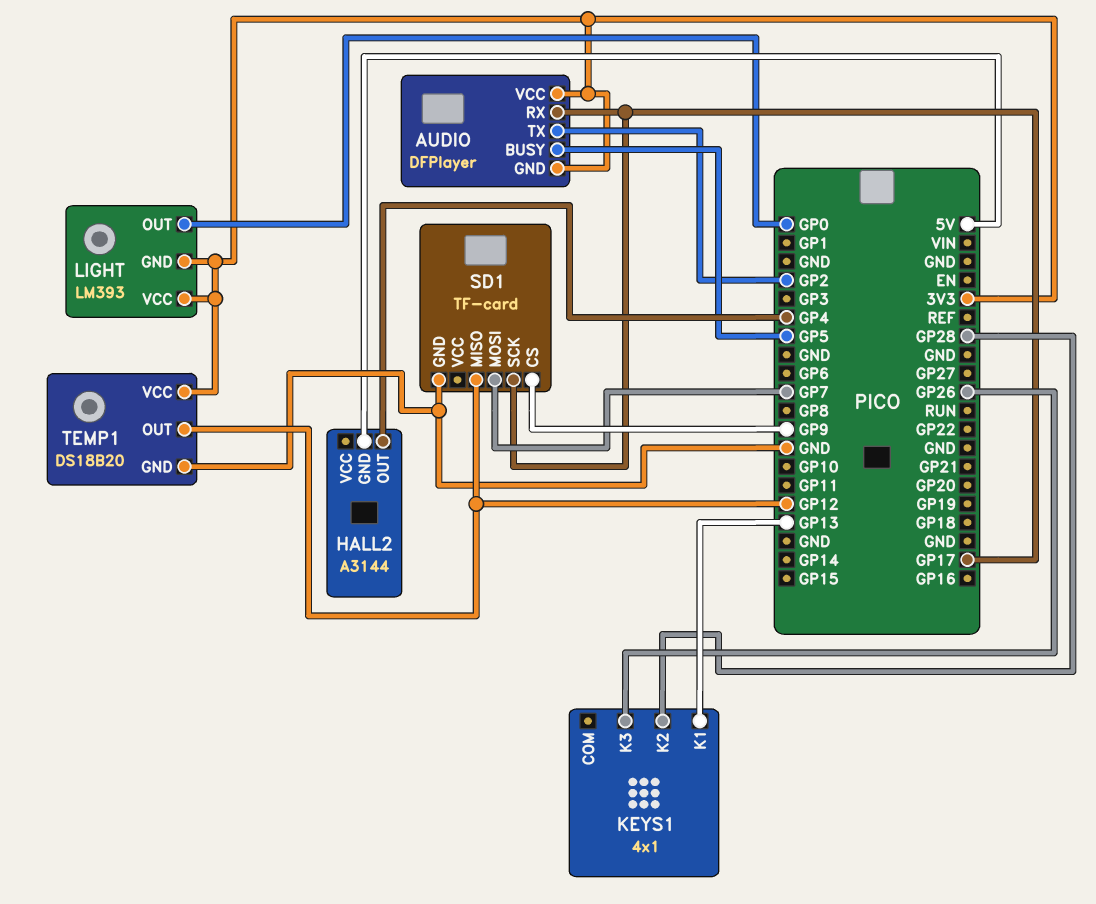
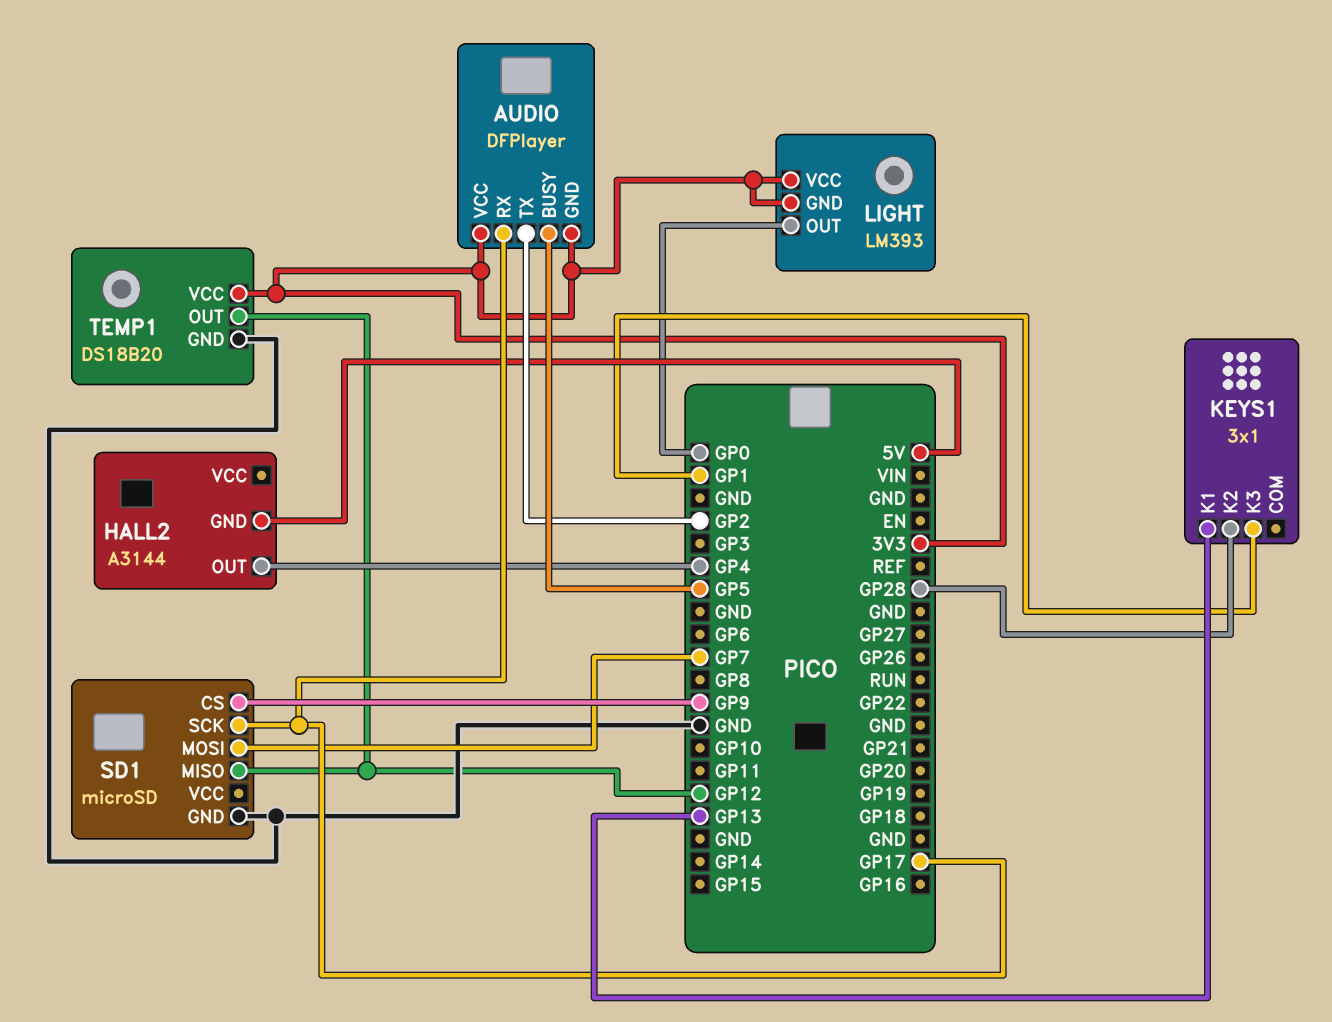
KEYS1: 4x1 -> 3x1
KEYS1 pin K3: GP26 -> GP1
SD1: TF-card -> microSD

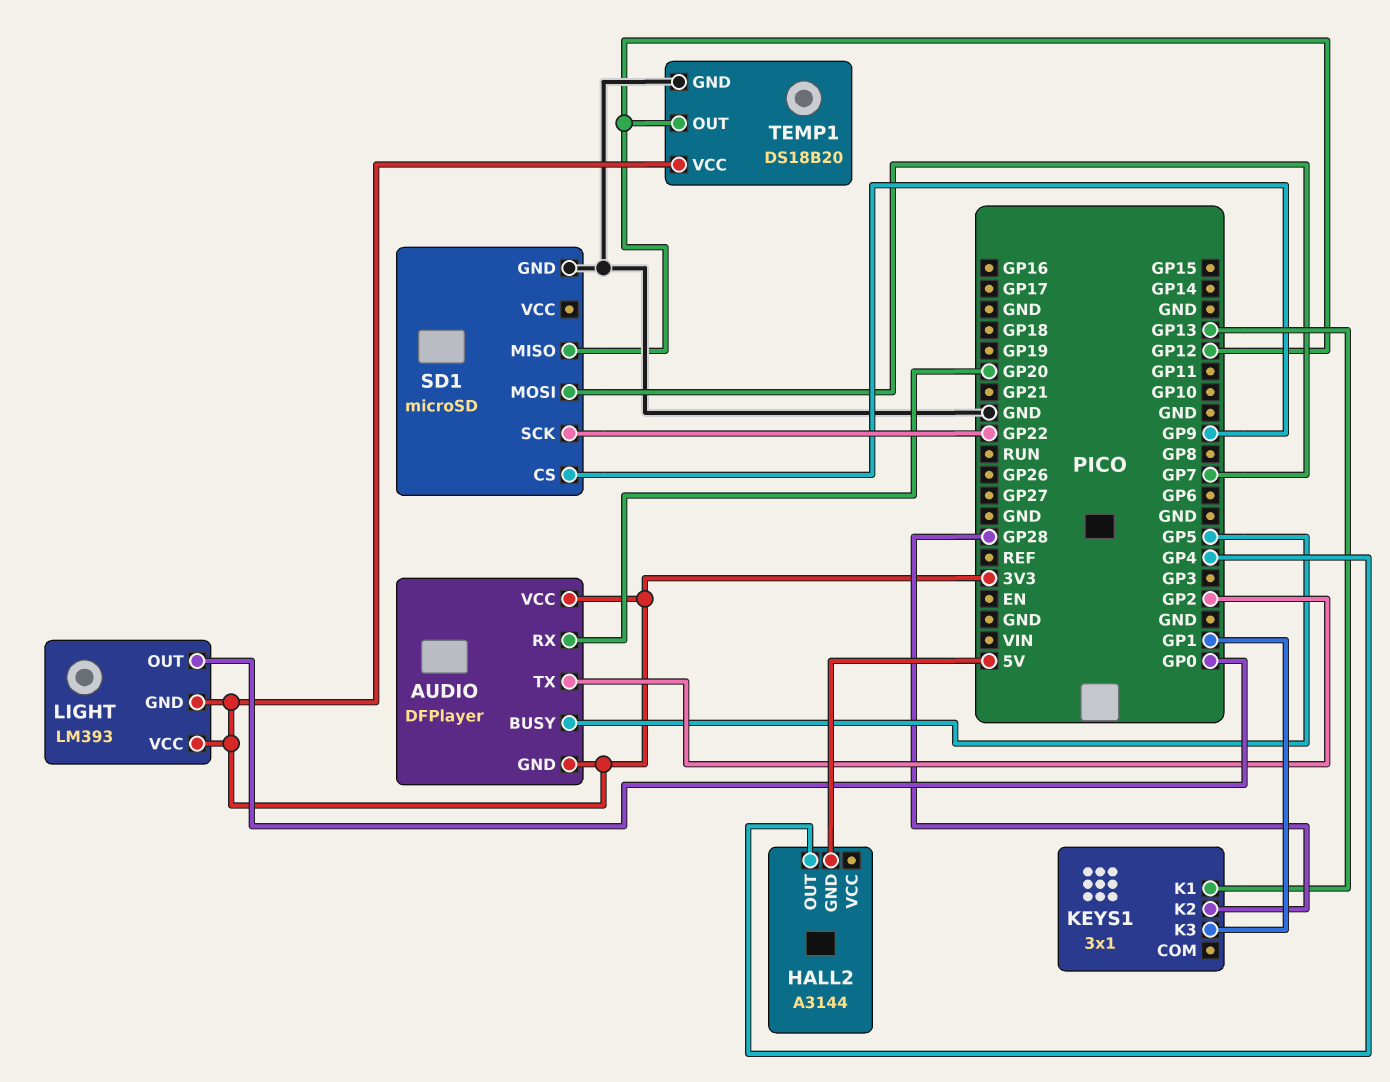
AUDIO pin RX: GP17 -> GP20
SD1 pin SCK: GP17 -> GP22

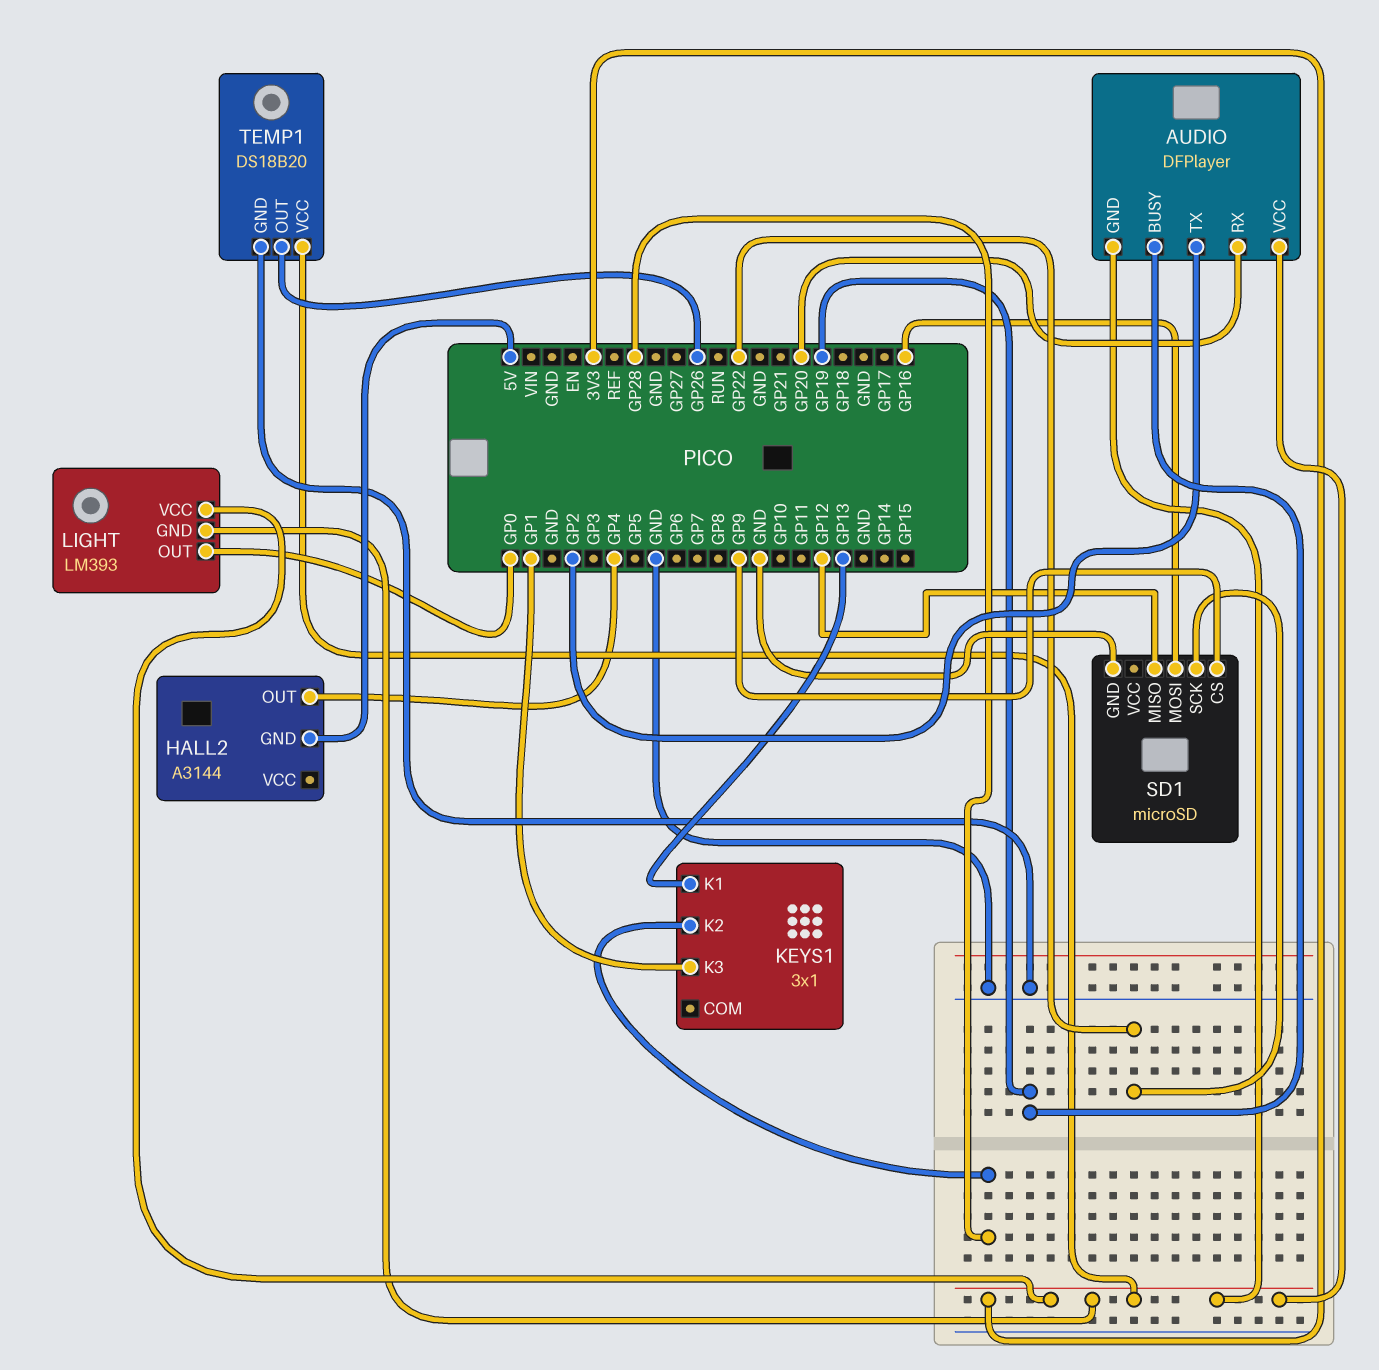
AUDIO pin BUSY: GP5 -> GP19
SD1 pin MOSI: GP7 -> GP16
TEMP1 pin OUT: GP12 -> GP26

